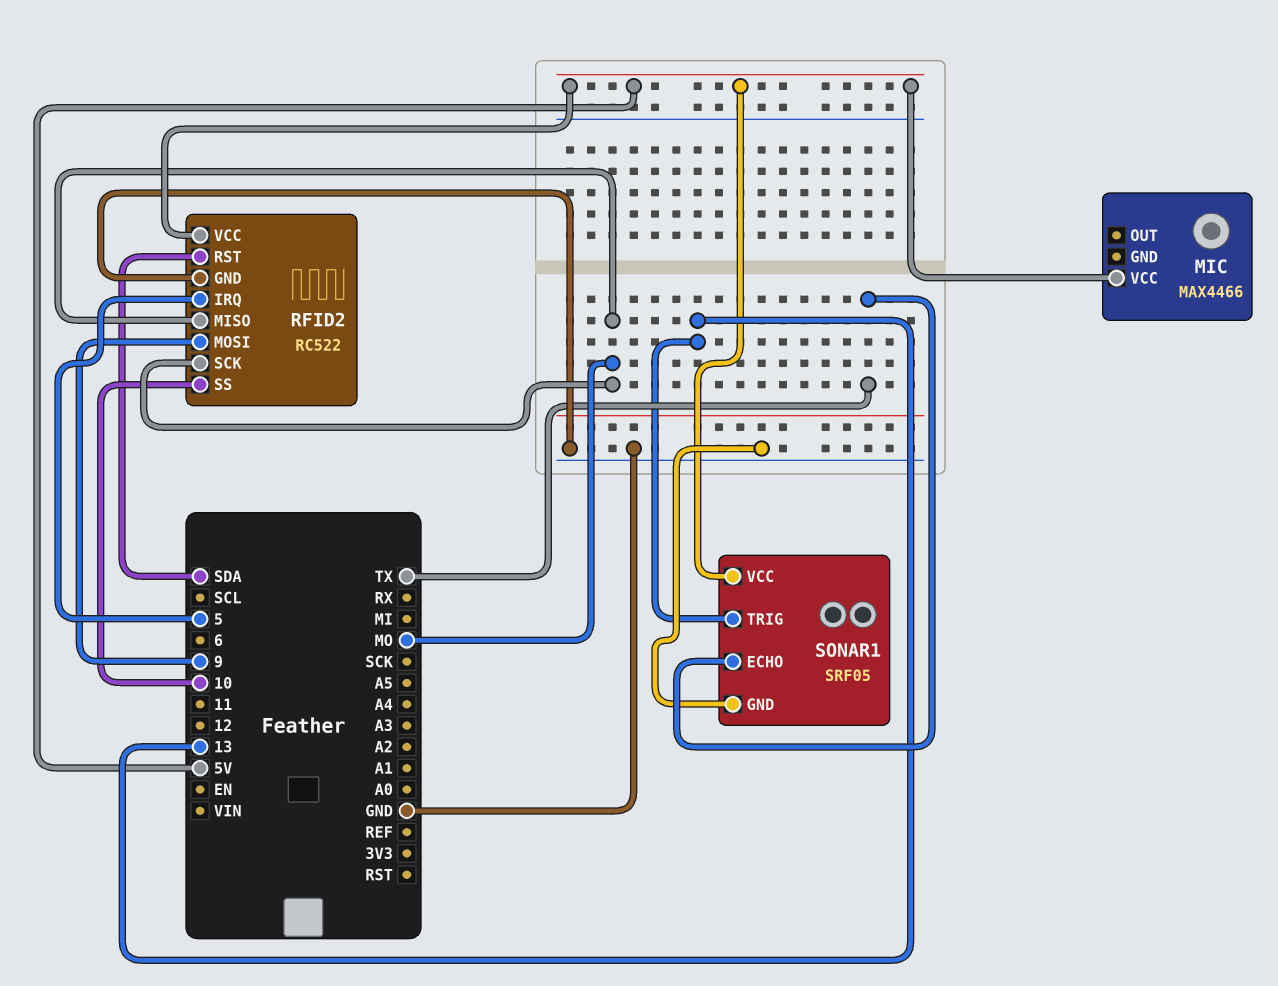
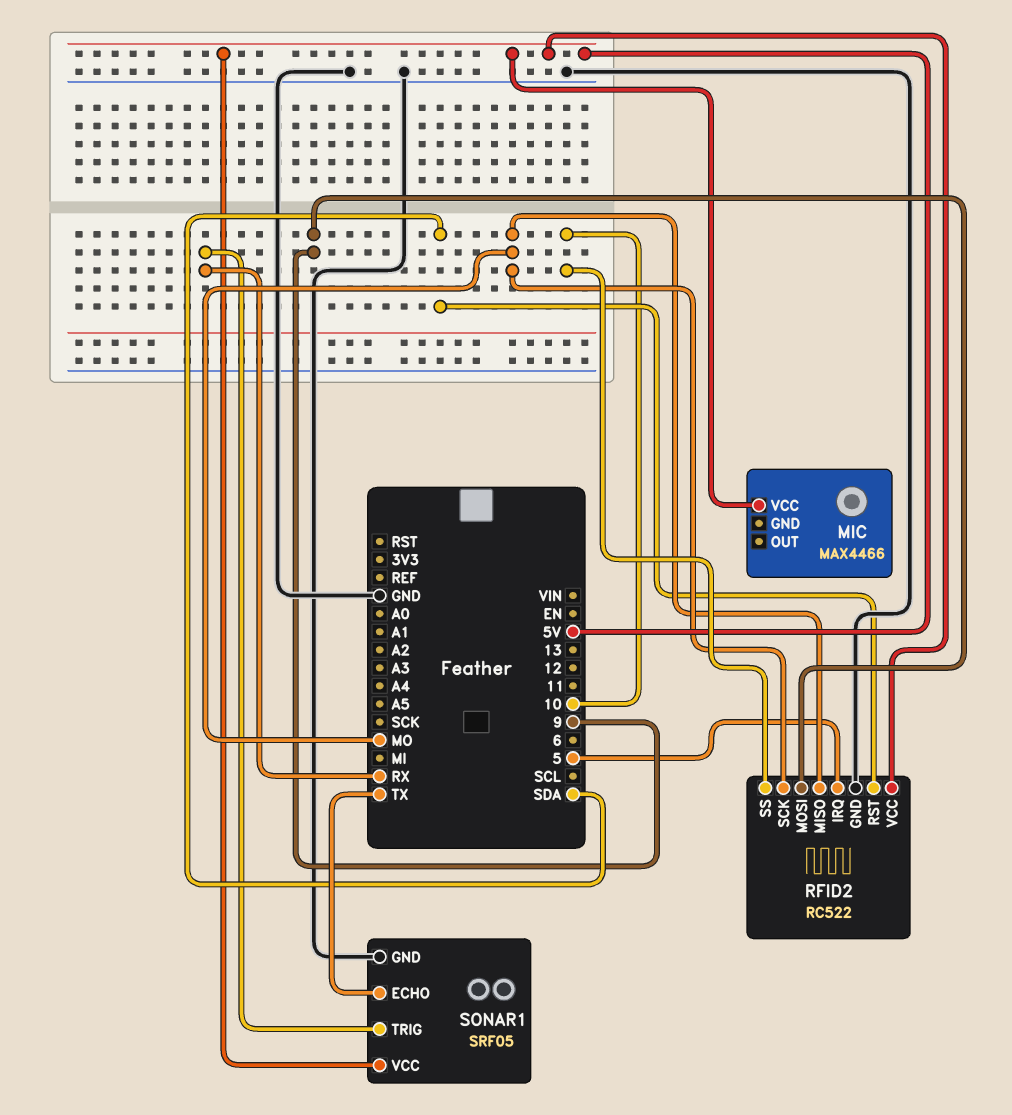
SONAR1 pin TRIG: 13 -> RX

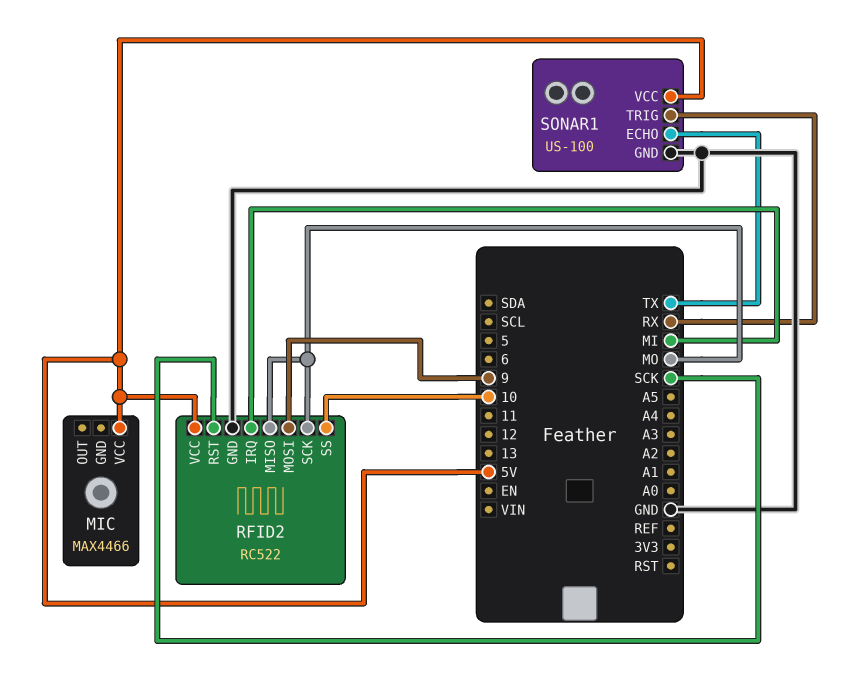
RFID2 pin IRQ: 5 -> MI
RFID2 pin RST: SDA -> SCK
SONAR1: SRF05 -> US-100

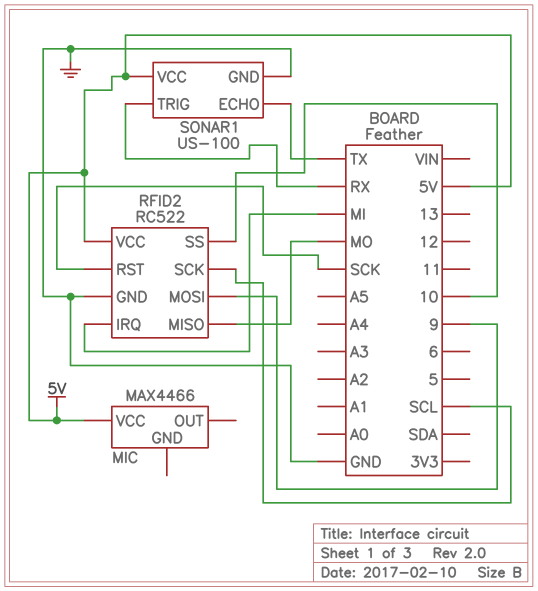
RFID2 pin SCK: MO -> SCL

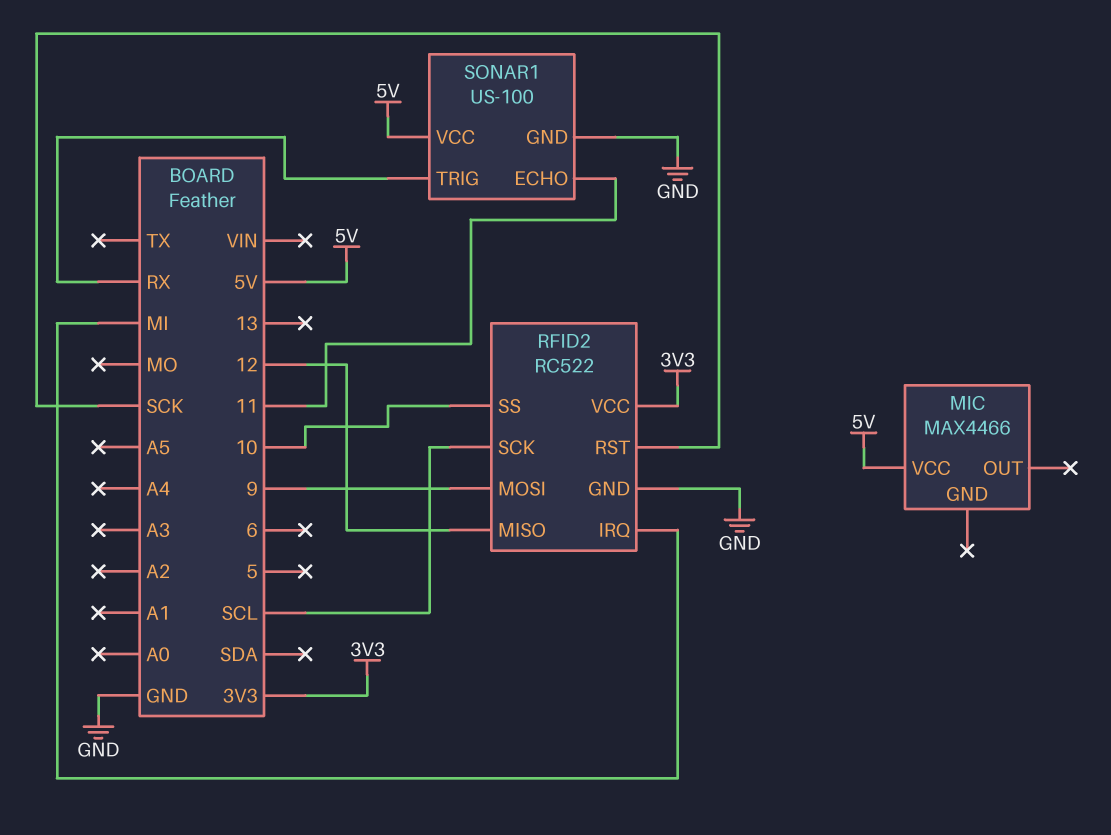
RFID2 pin MISO: MO -> 12
RFID2 pin VCC: 5V -> 3V3
SONAR1 pin ECHO: TX -> 11

